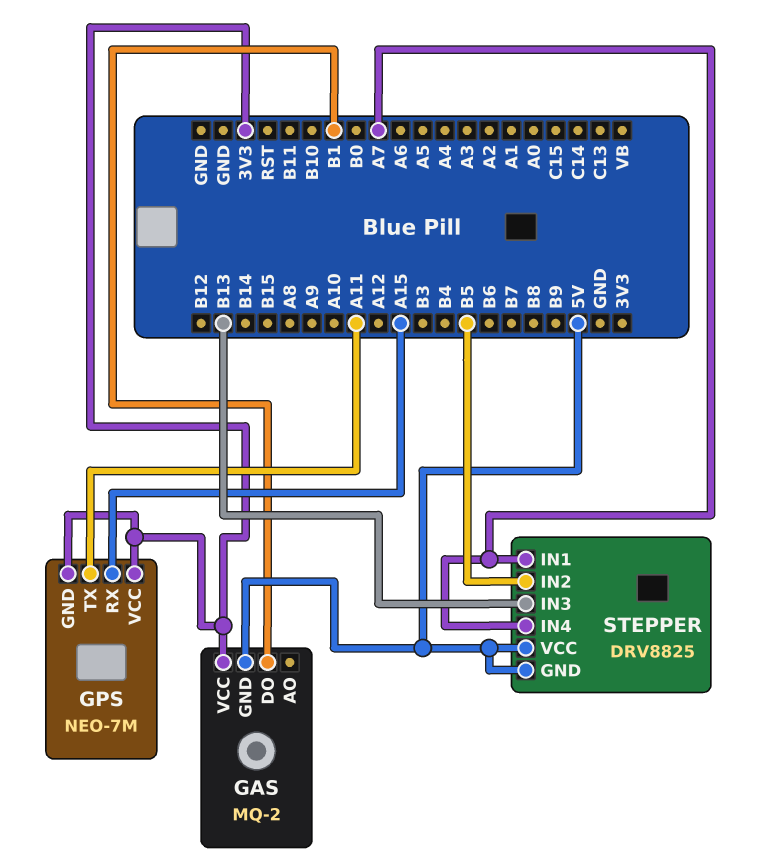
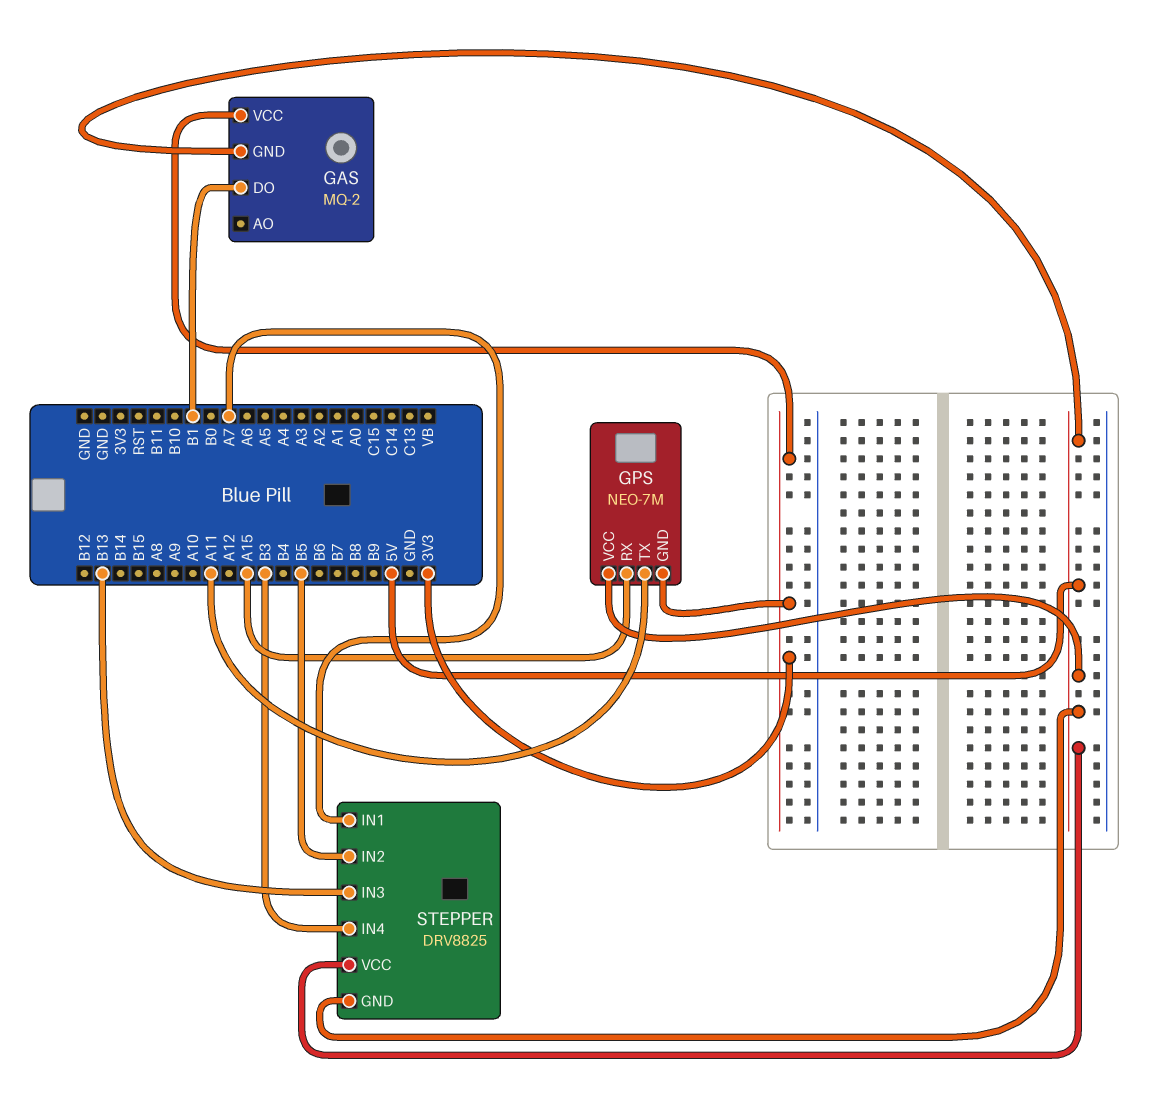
GPS pin VCC: 3V3 -> 5V
STEPPER pin IN4: A7 -> B3

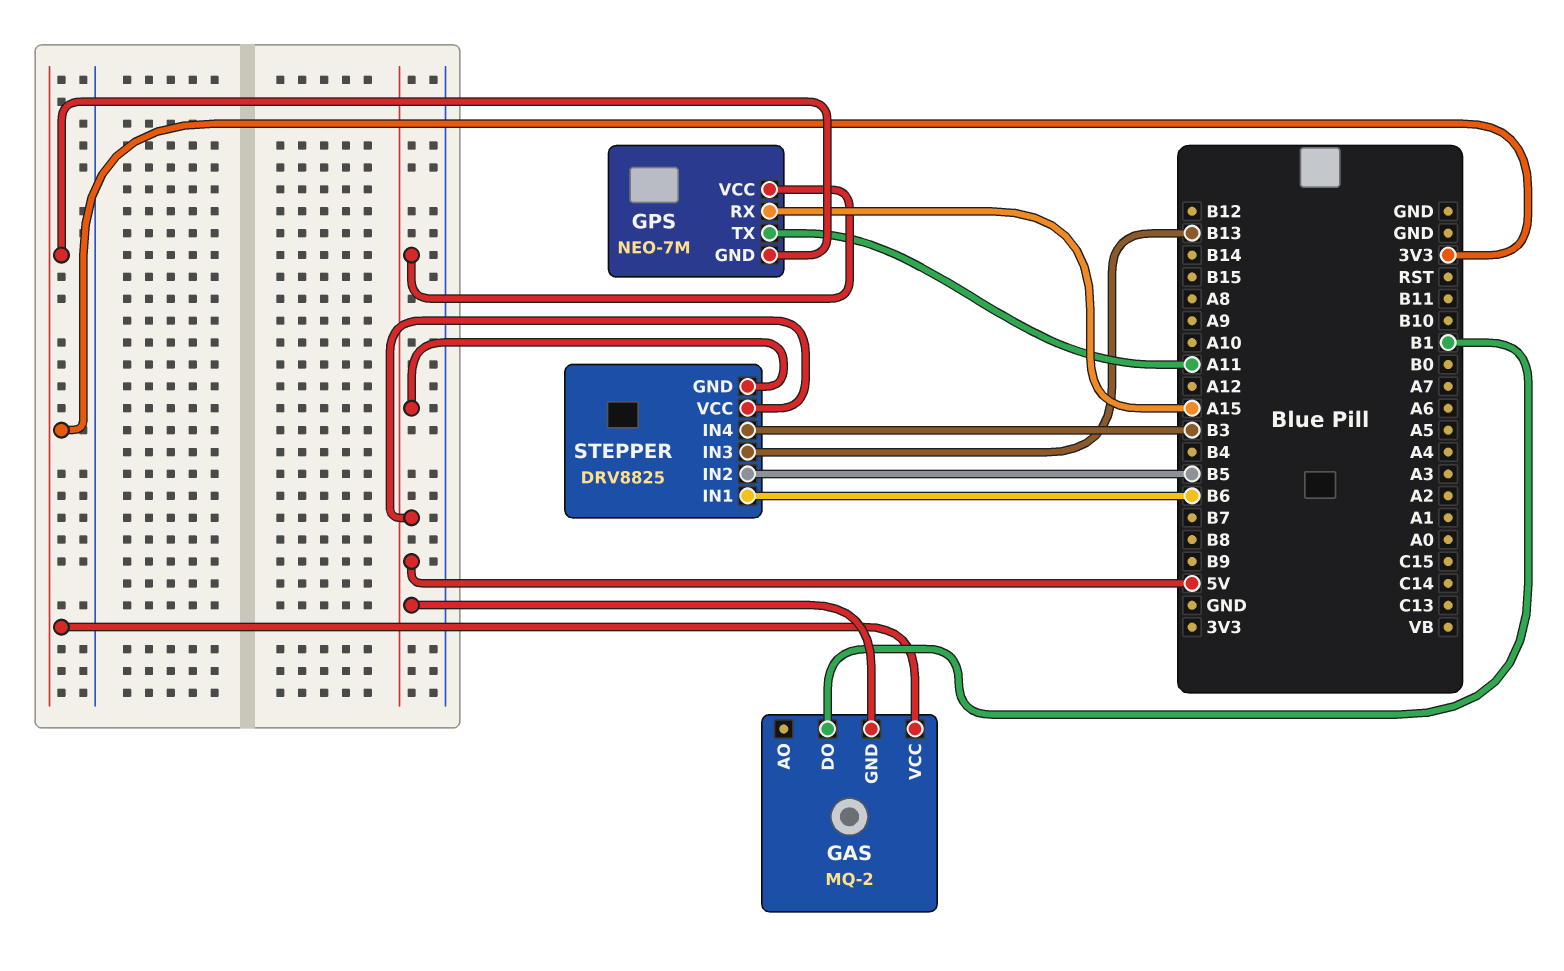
STEPPER pin IN1: A7 -> B6

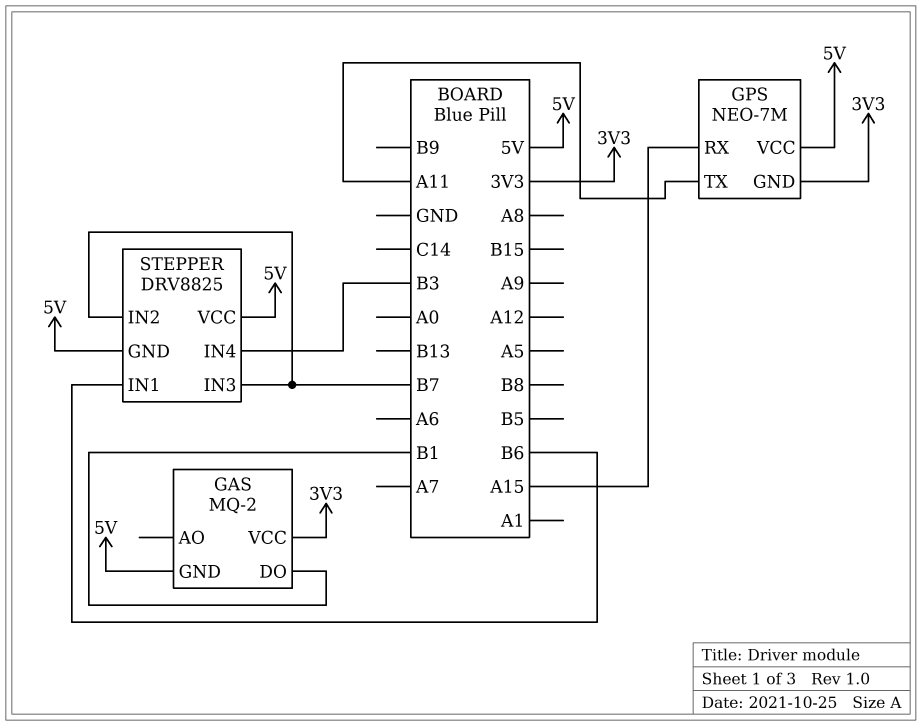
STEPPER pin IN2: B5 -> B7
STEPPER pin IN3: B13 -> B7

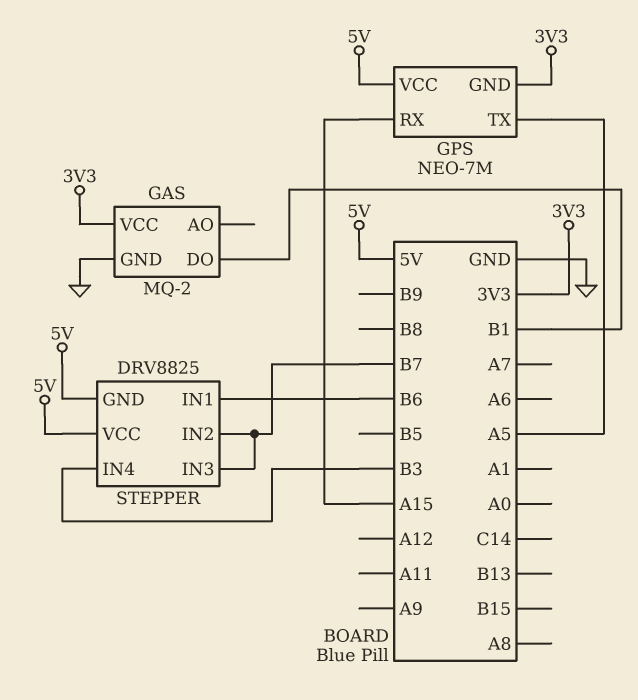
GAS pin GND: 5V -> GND
GPS pin TX: A11 -> A5

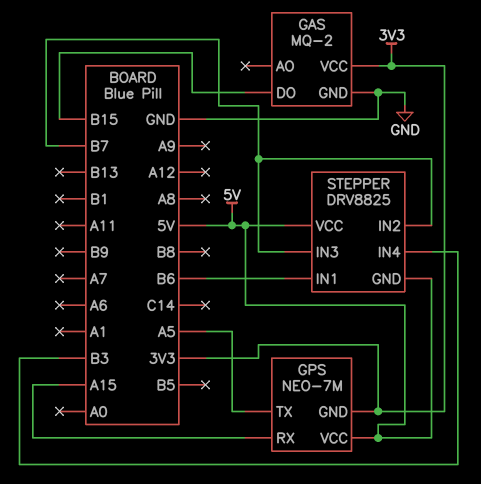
GAS pin DO: B1 -> B15

